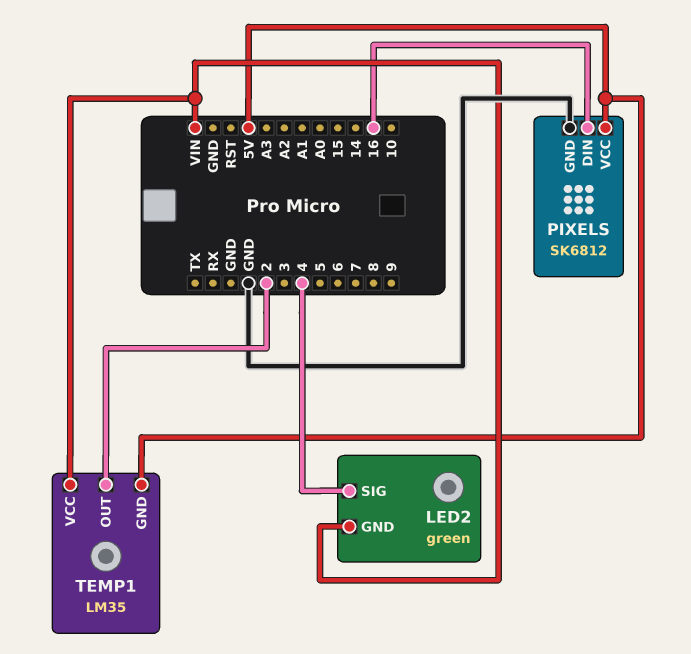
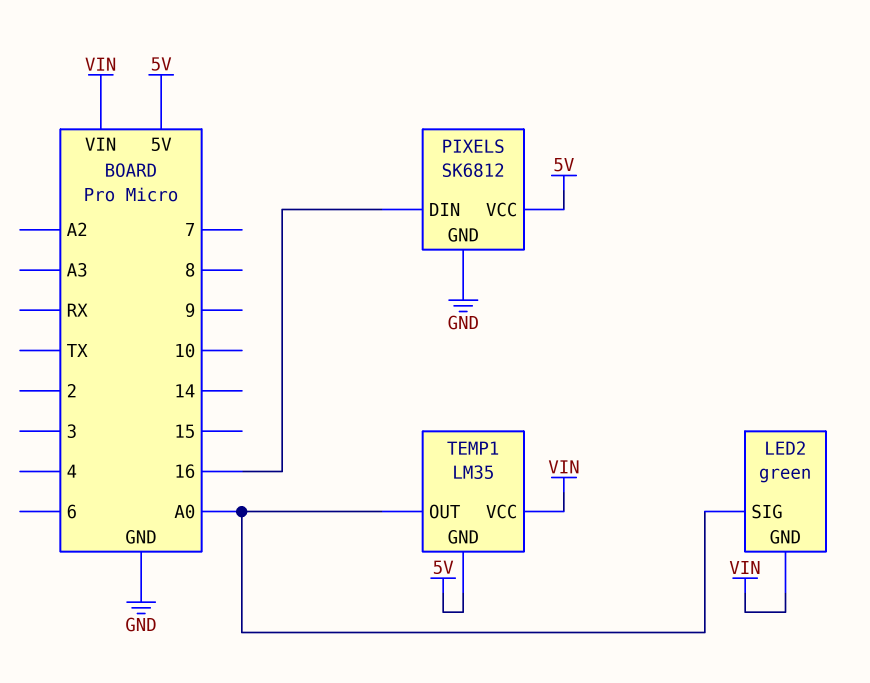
LED2 pin SIG: 4 -> A0
TEMP1 pin OUT: 2 -> A0

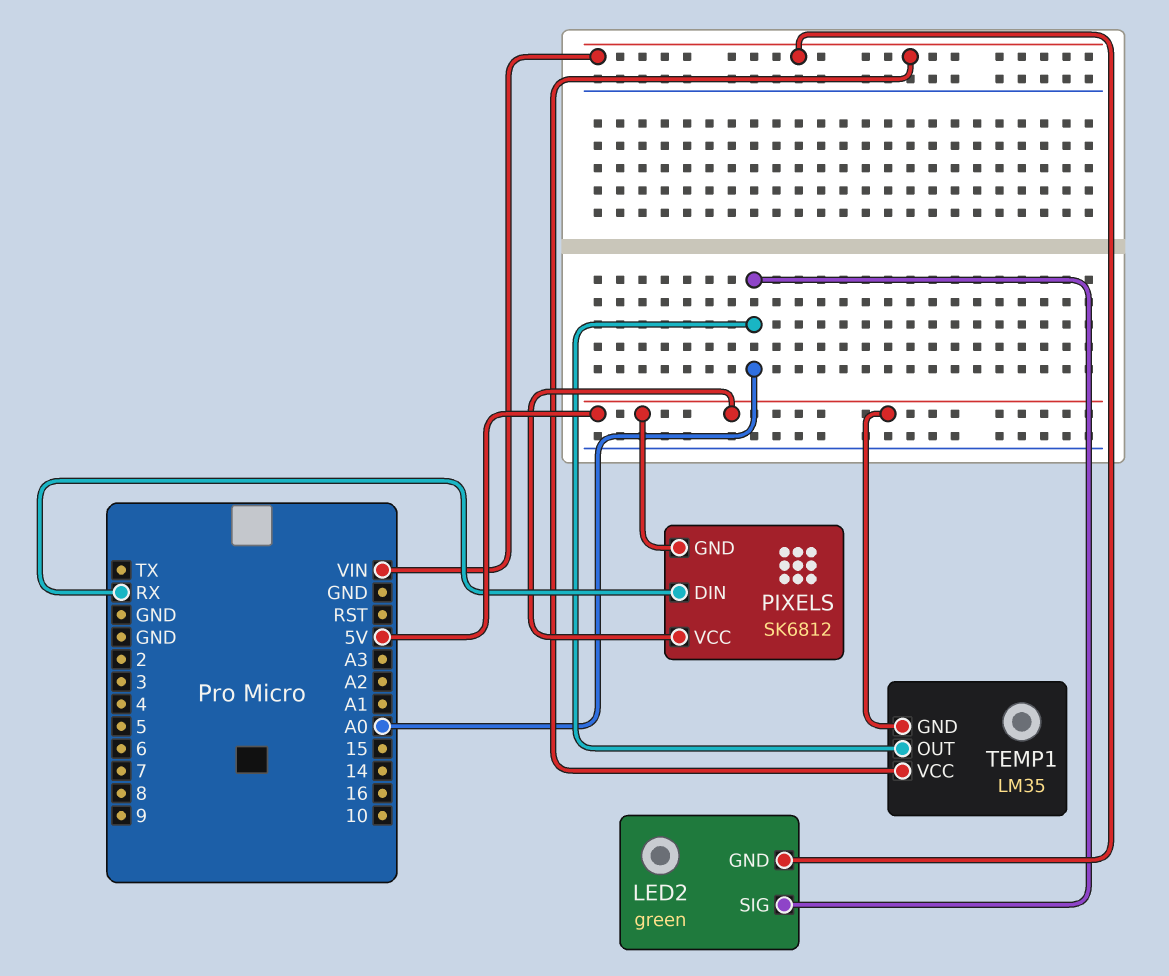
PIXELS pin DIN: 16 -> RX
PIXELS pin GND: GND -> 5V

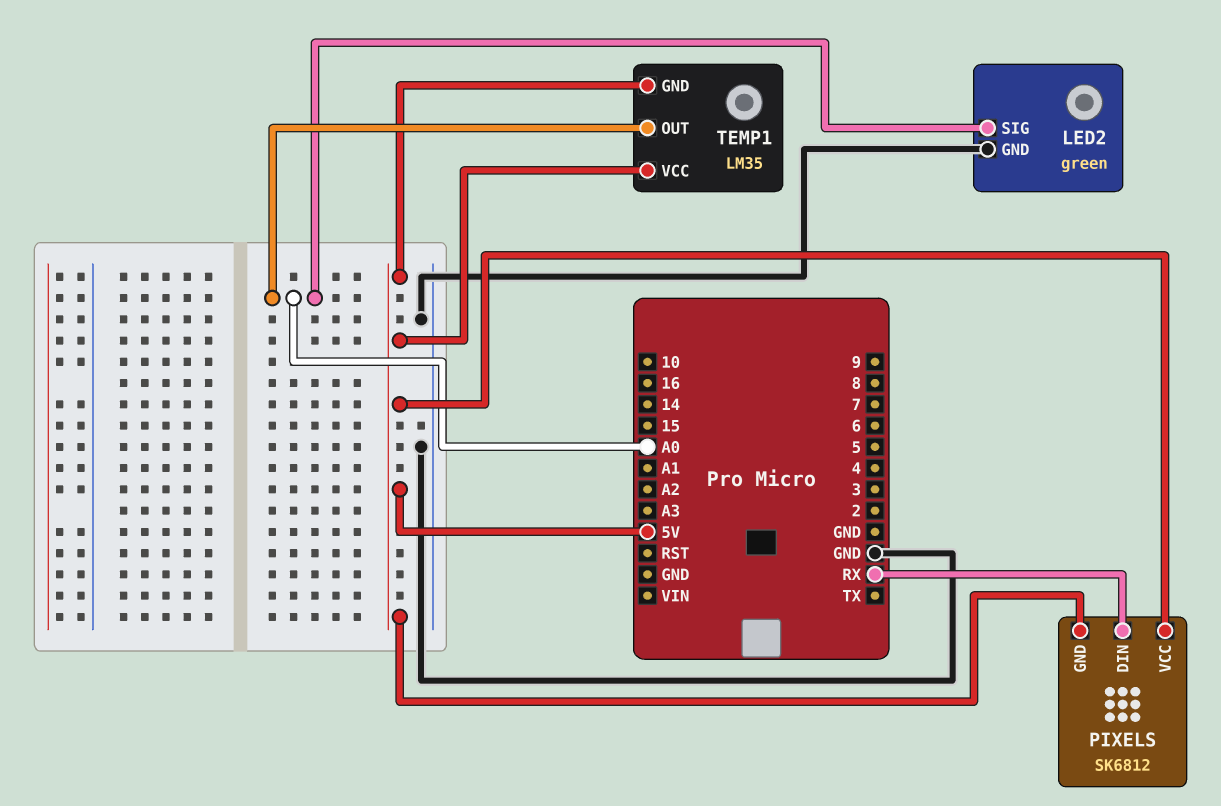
LED2 pin GND: VIN -> GND
TEMP1 pin VCC: VIN -> 5V

